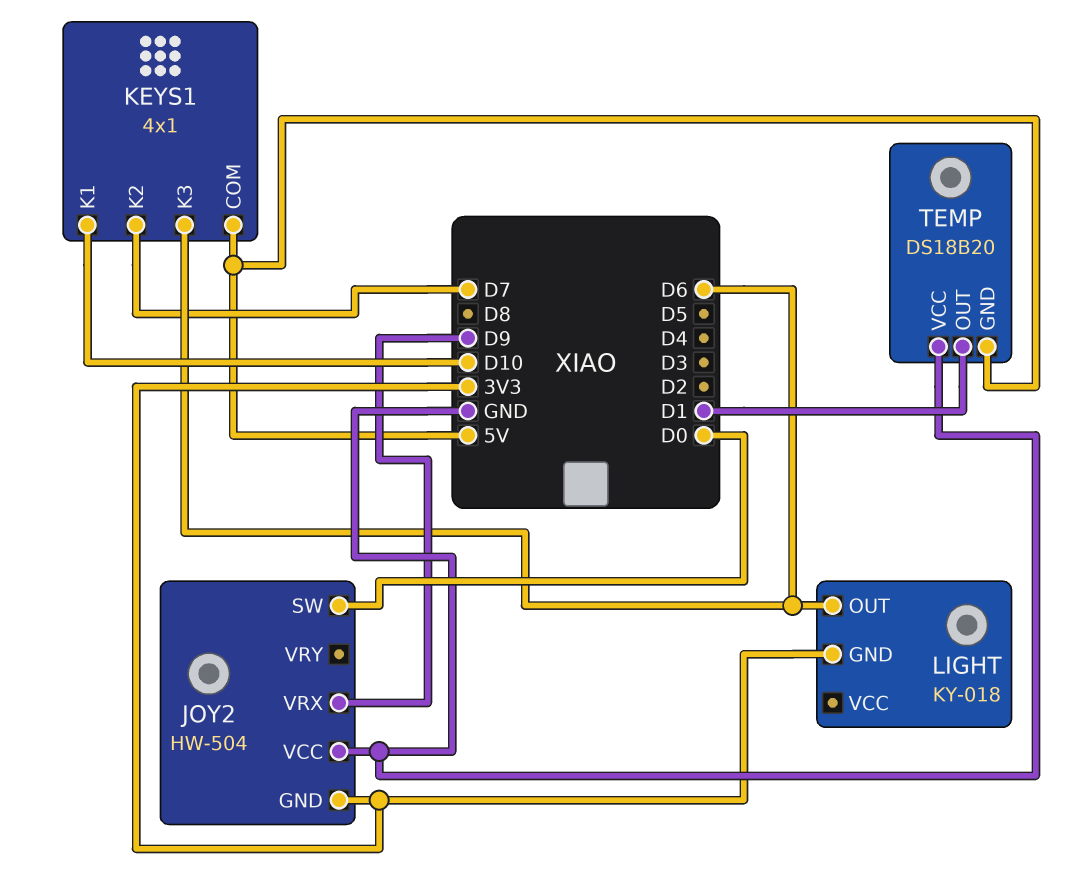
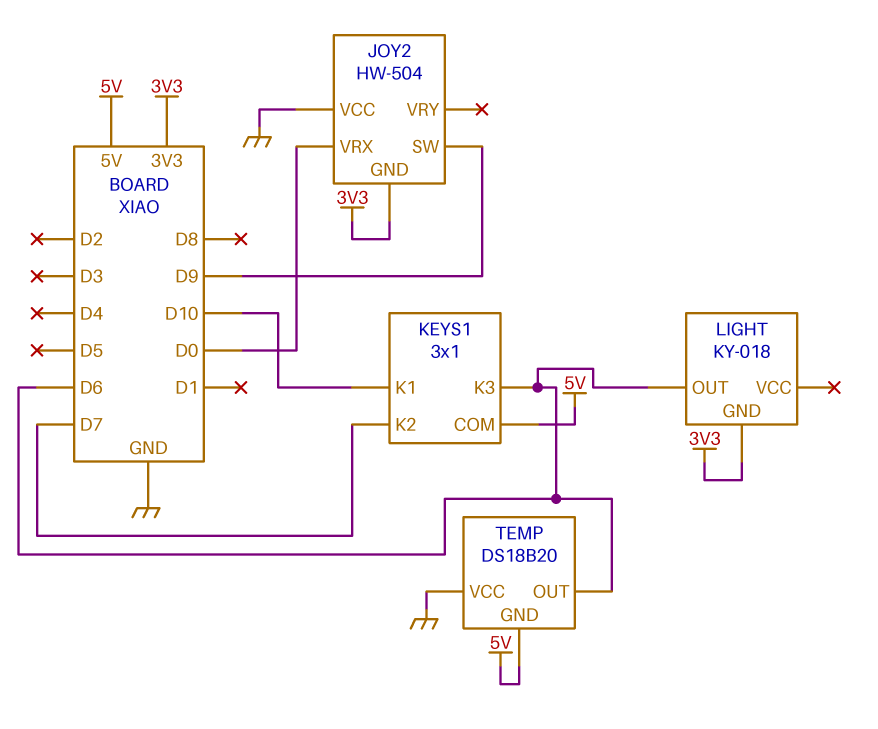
JOY2 pin SW: D0 -> D9
JOY2 pin VRX: D9 -> D0
KEYS1: 4x1 -> 3x1
TEMP pin OUT: D1 -> D6

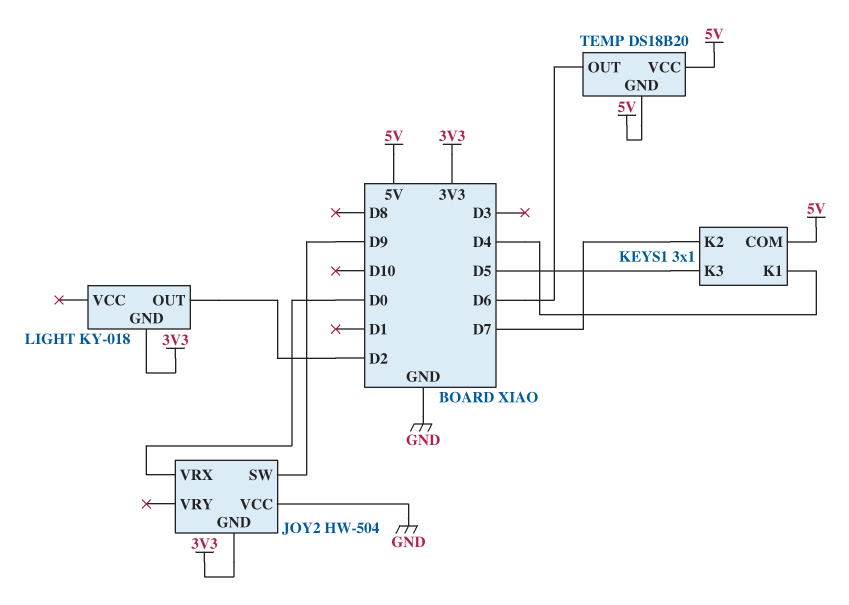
KEYS1 pin K1: D10 -> D4
KEYS1 pin K3: D6 -> D5
LIGHT pin OUT: D6 -> D2
TEMP pin VCC: GND -> 5V

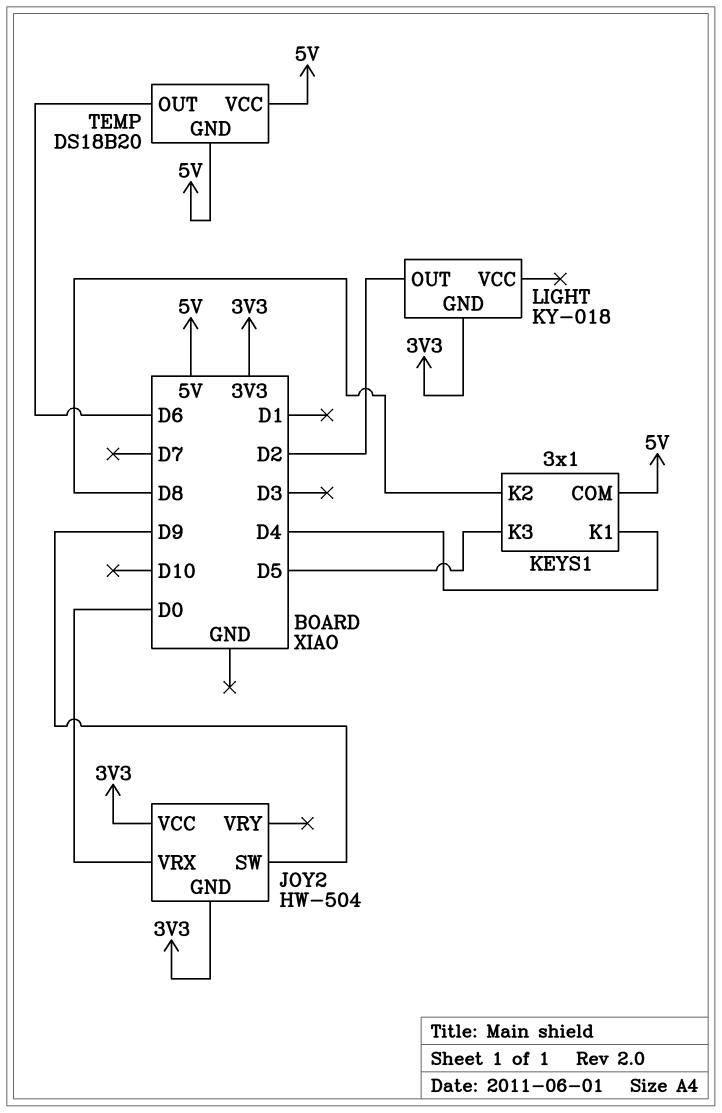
JOY2 pin VCC: GND -> 3V3
KEYS1 pin K2: D7 -> D8

